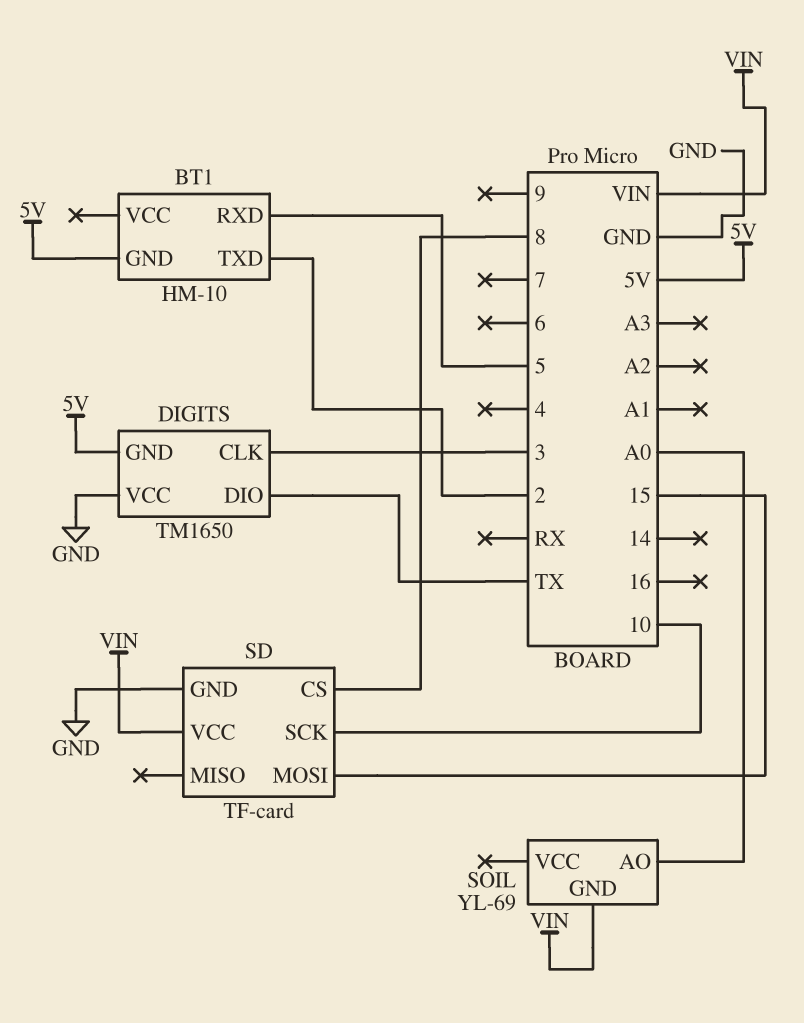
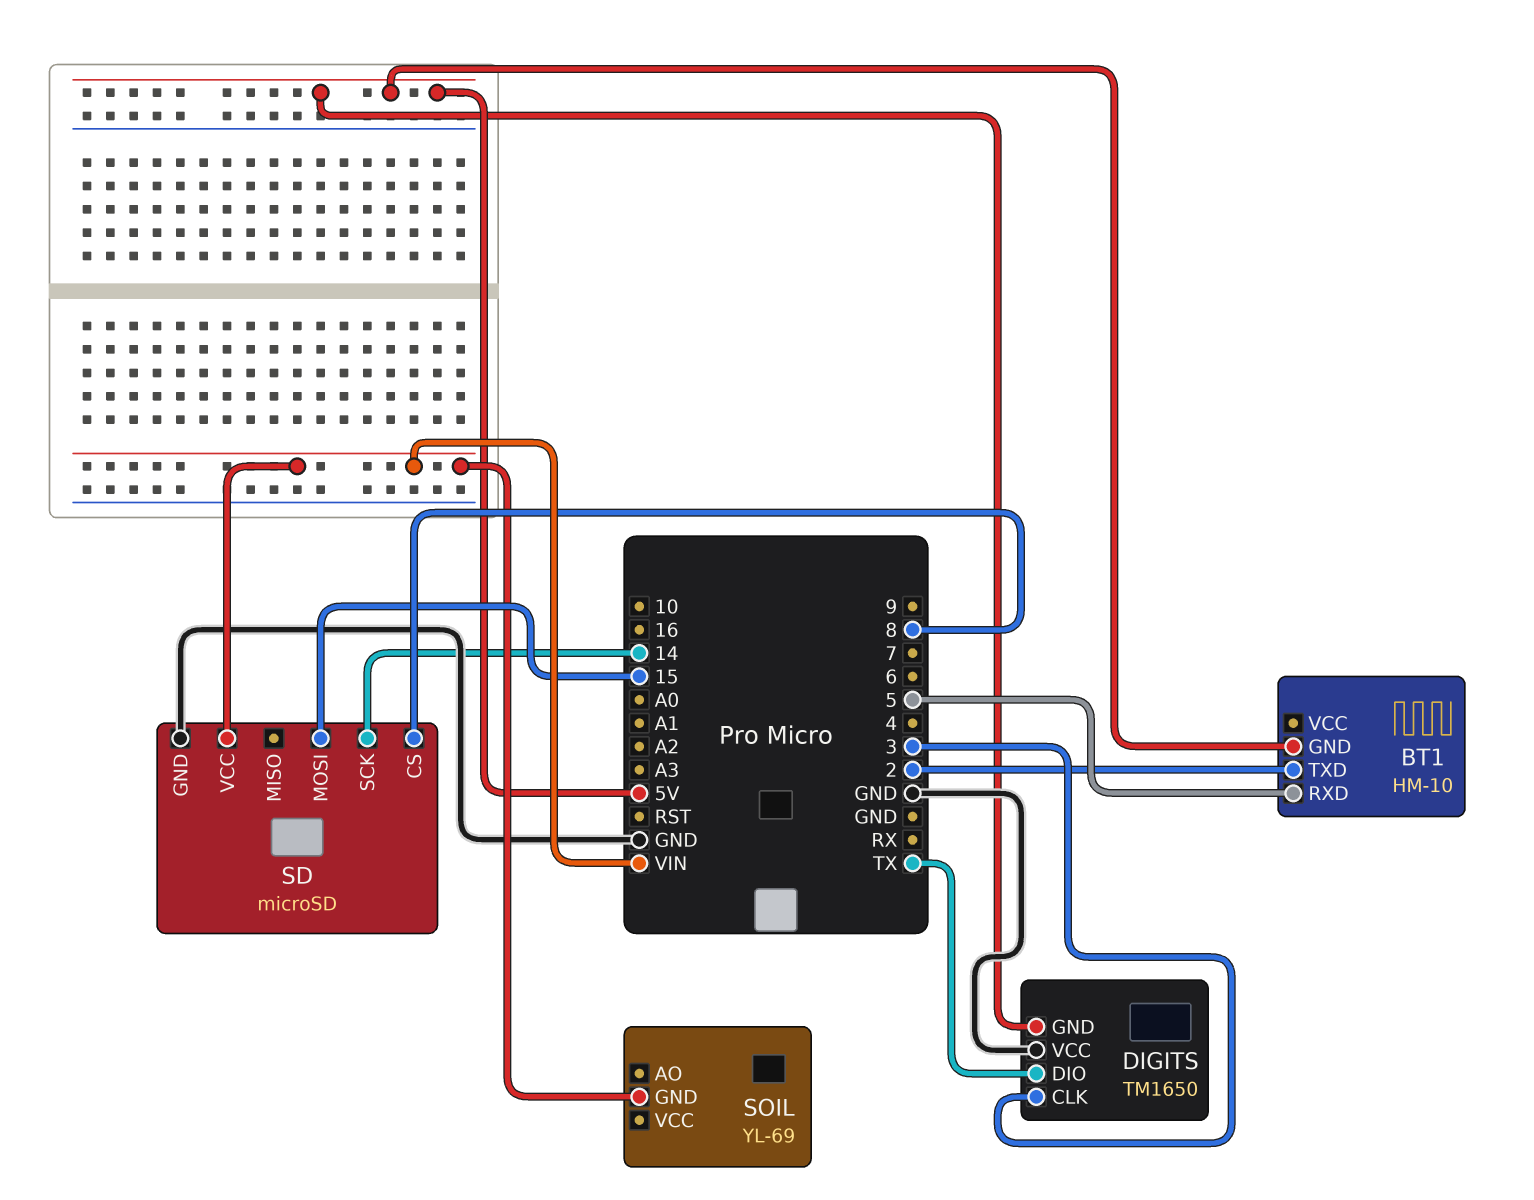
SD: TF-card -> microSD
SD pin SCK: 10 -> 14
SOIL pin AO: A0 -> none

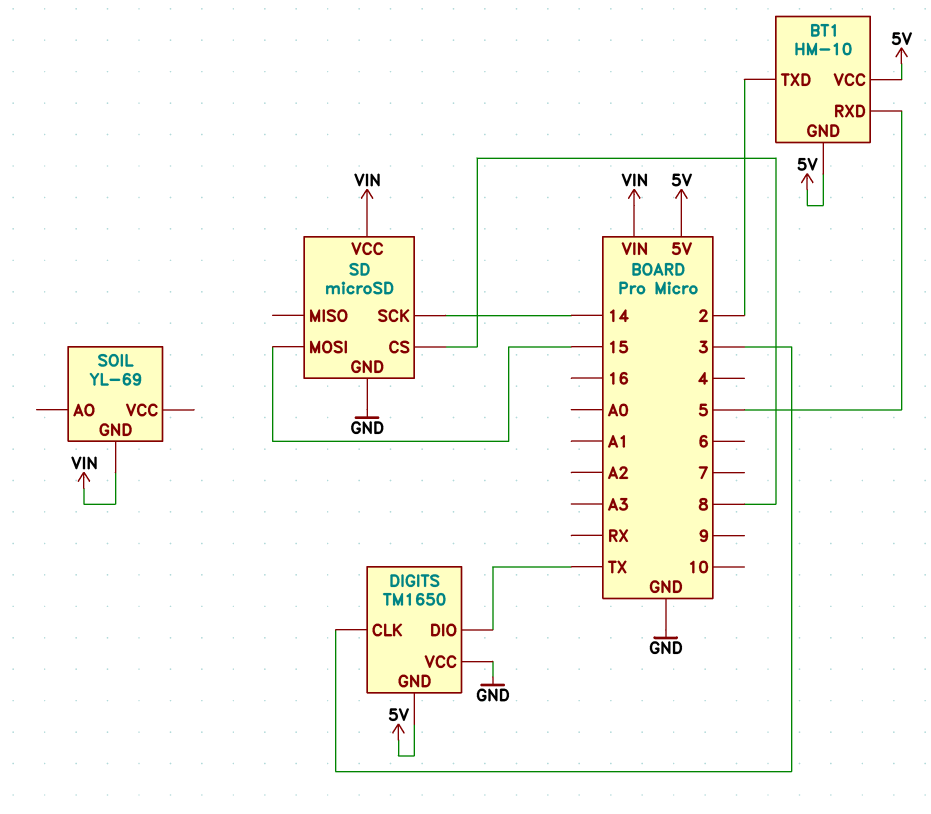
BT1 pin VCC: none -> 5V

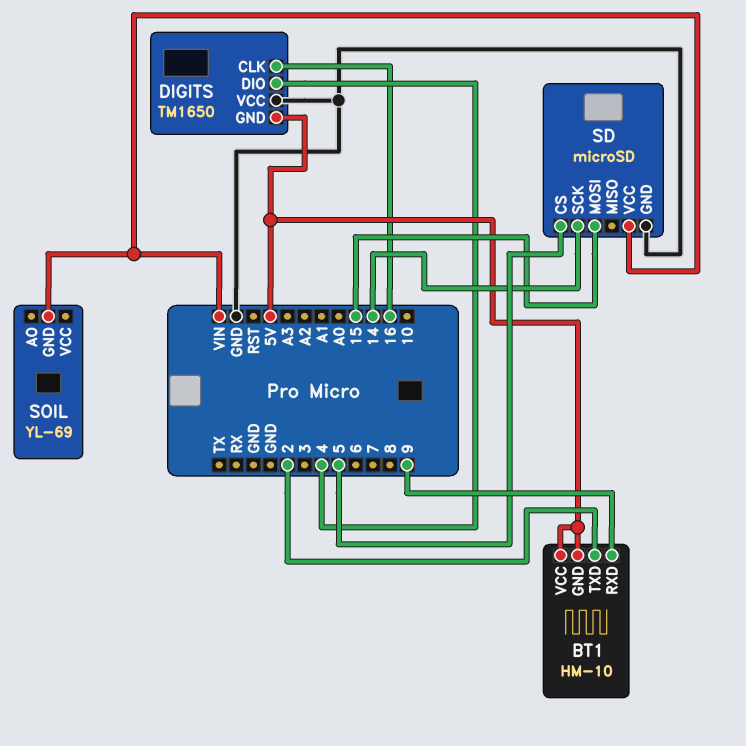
BT1 pin RXD: 5 -> 9
DIGITS pin CLK: 3 -> 16
DIGITS pin DIO: TX -> 4
SD pin CS: 8 -> 5

